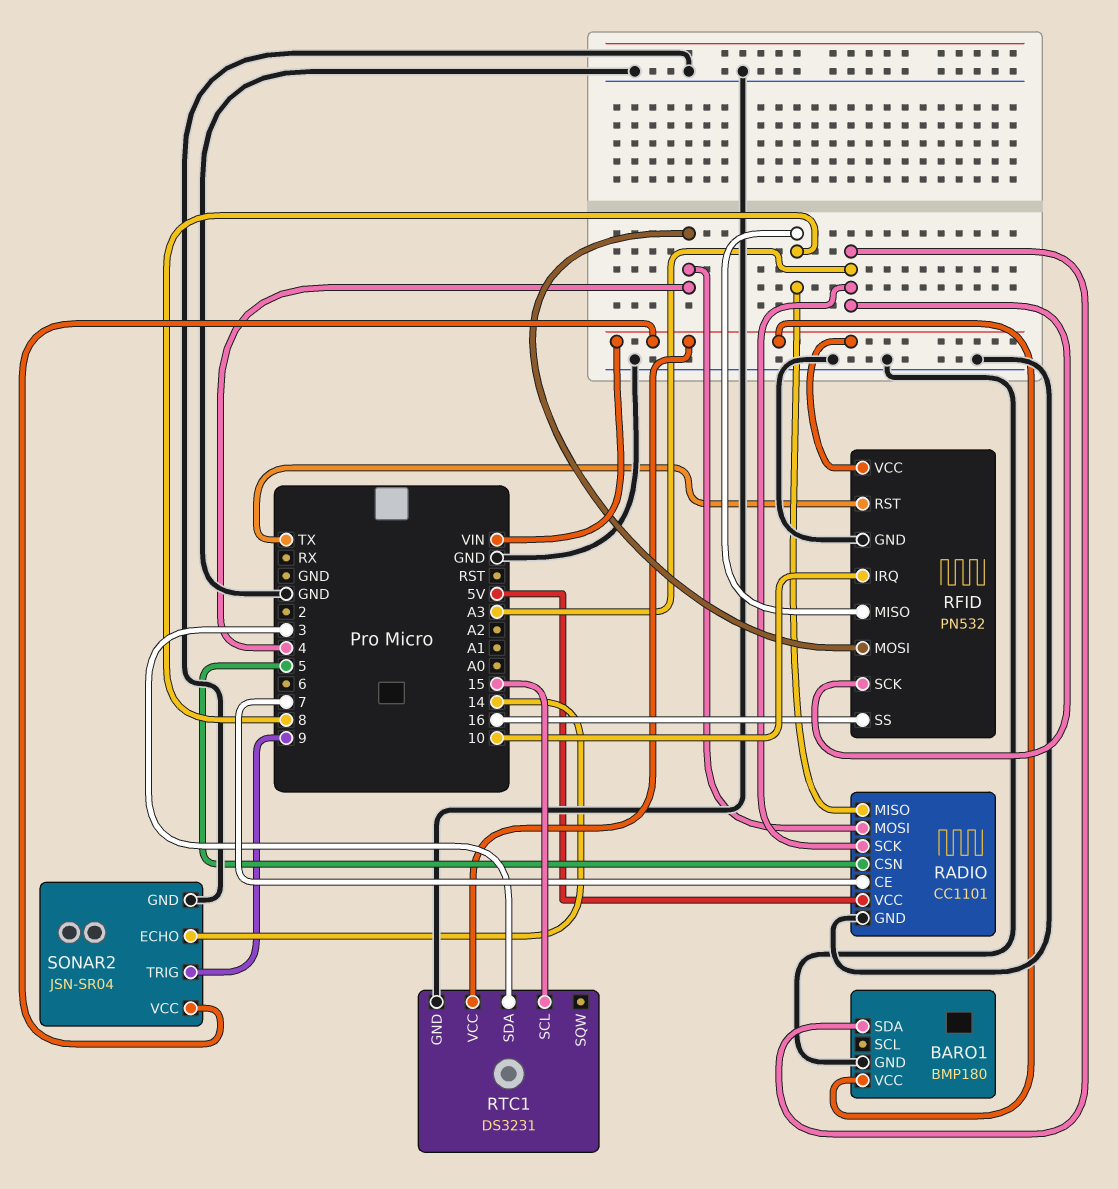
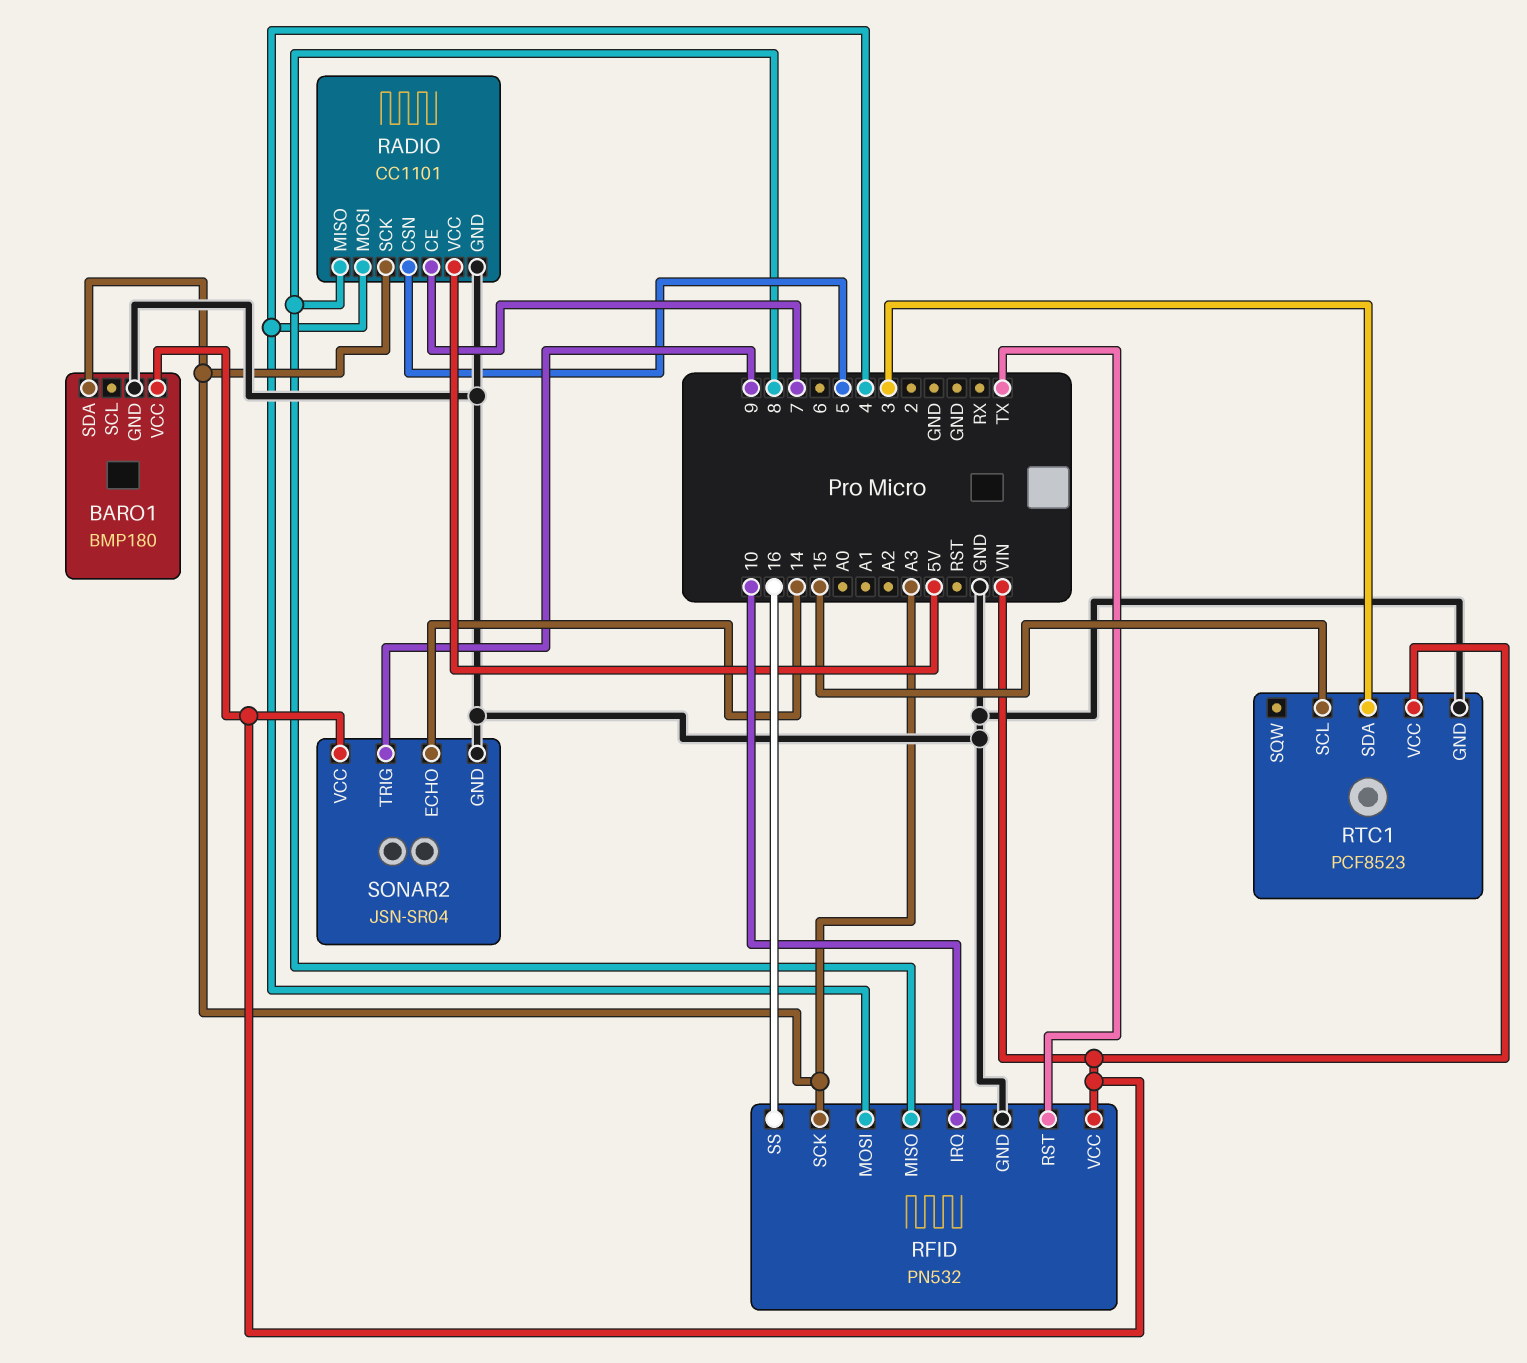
RTC1: DS3231 -> PCF8523

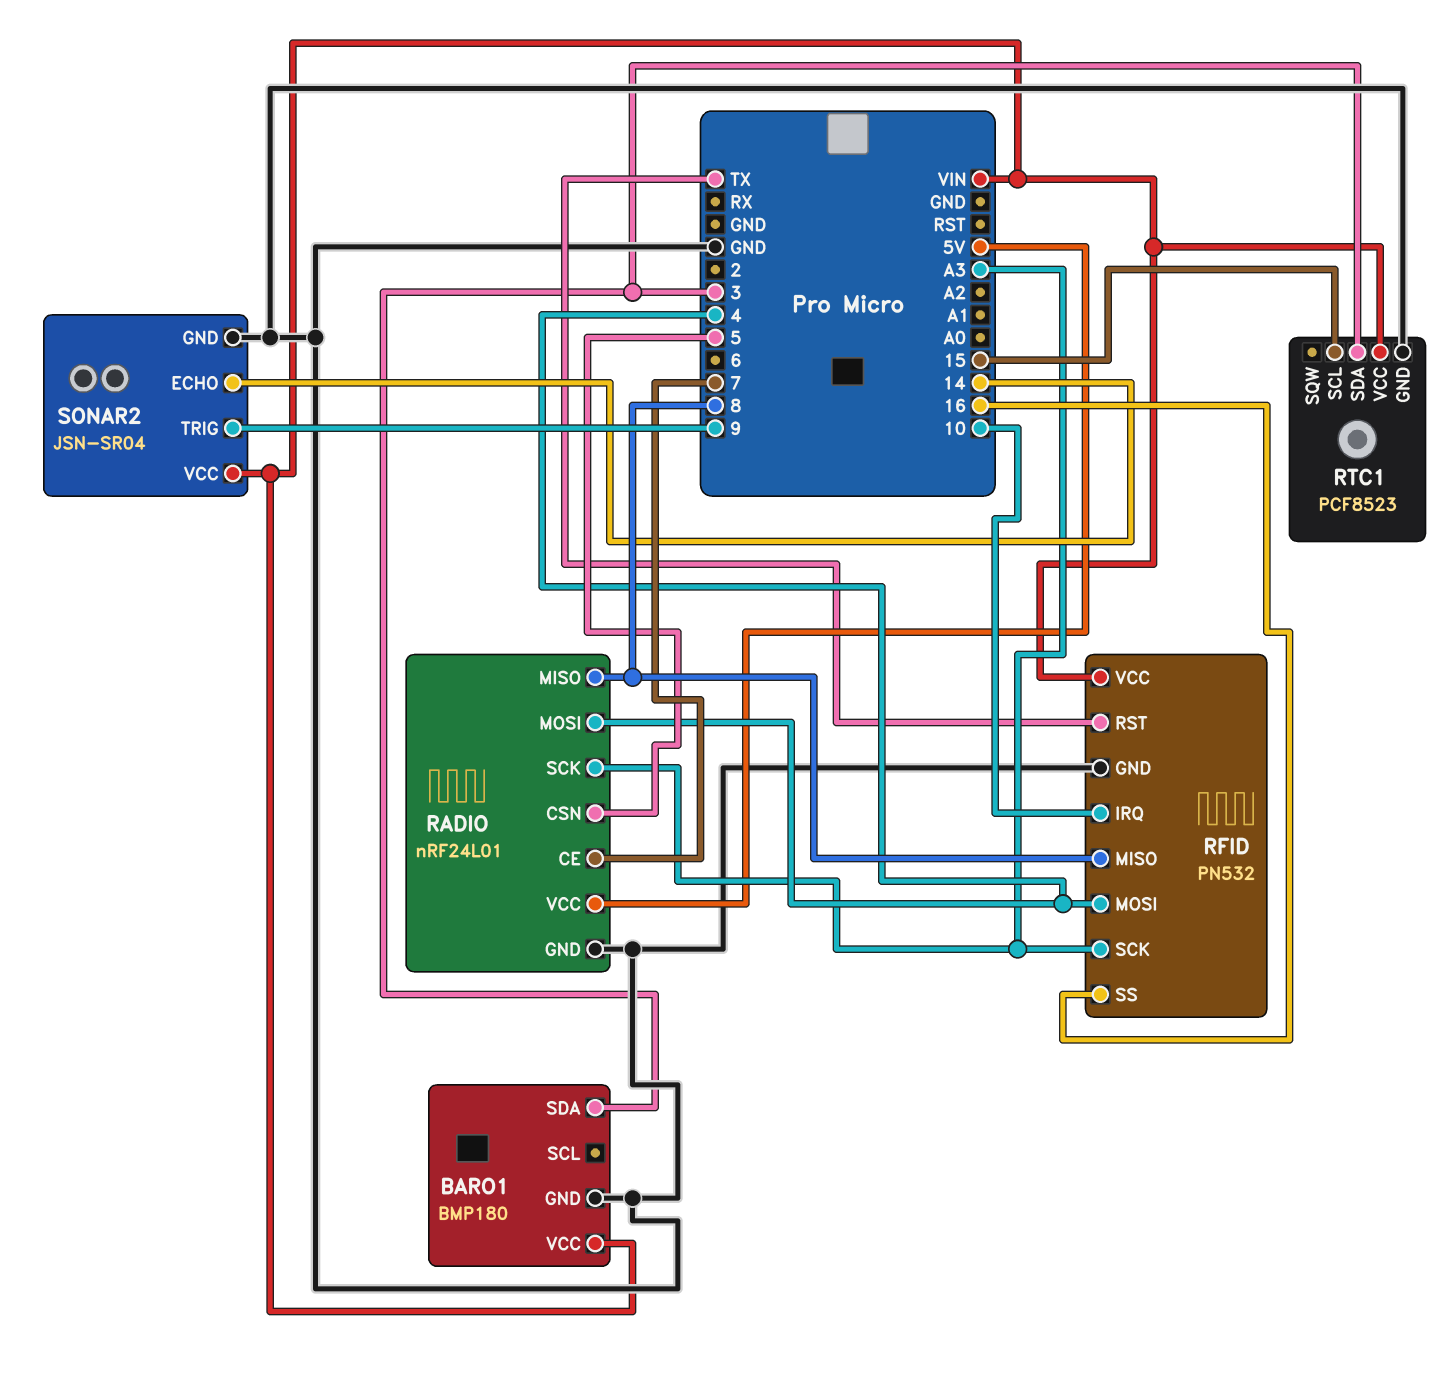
BARO1 pin SDA: A3 -> 3
RADIO: CC1101 -> nRF24L01

